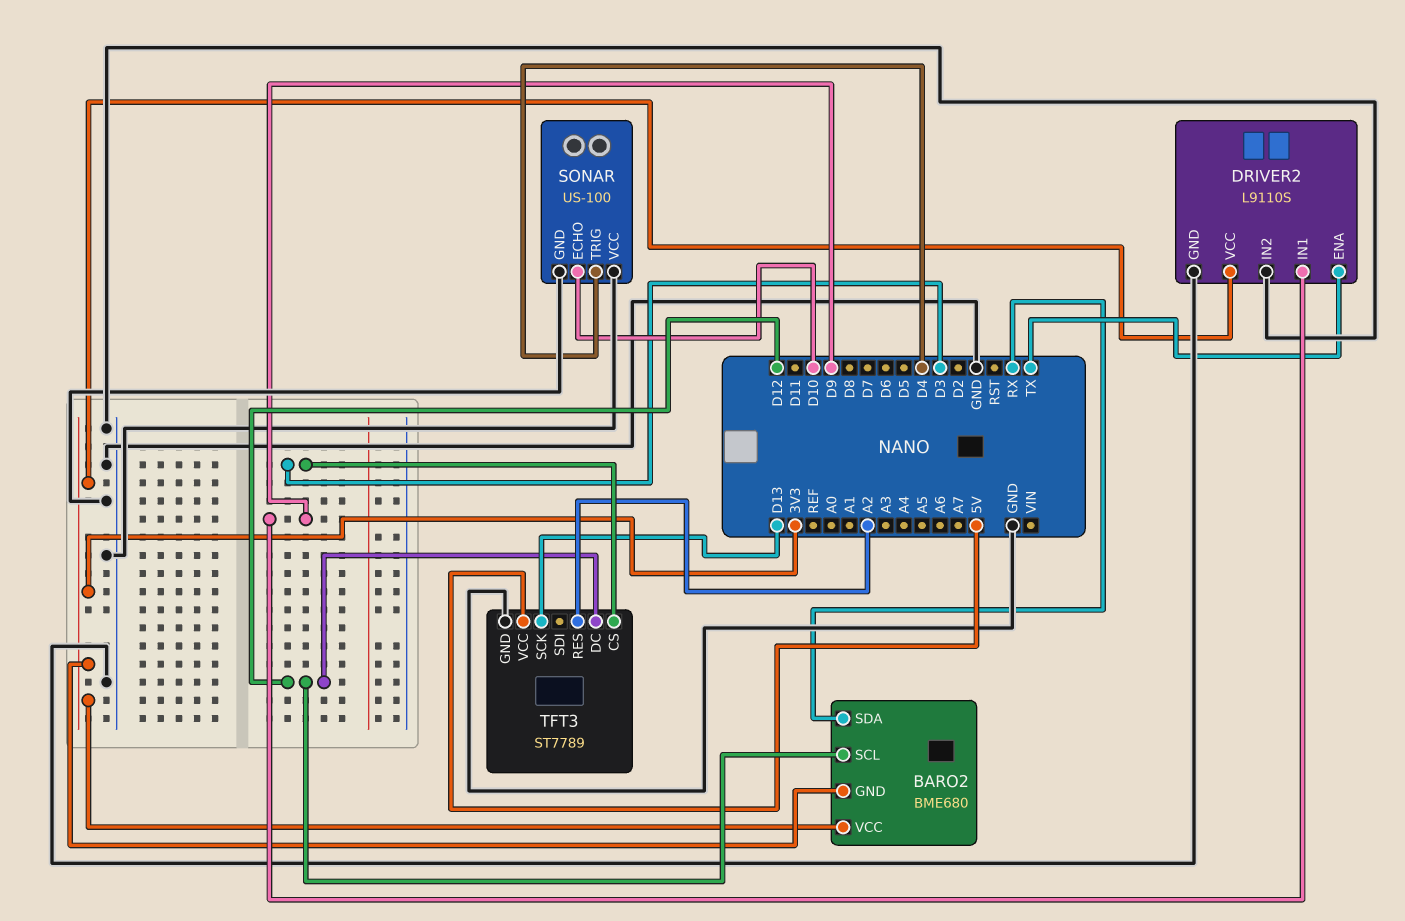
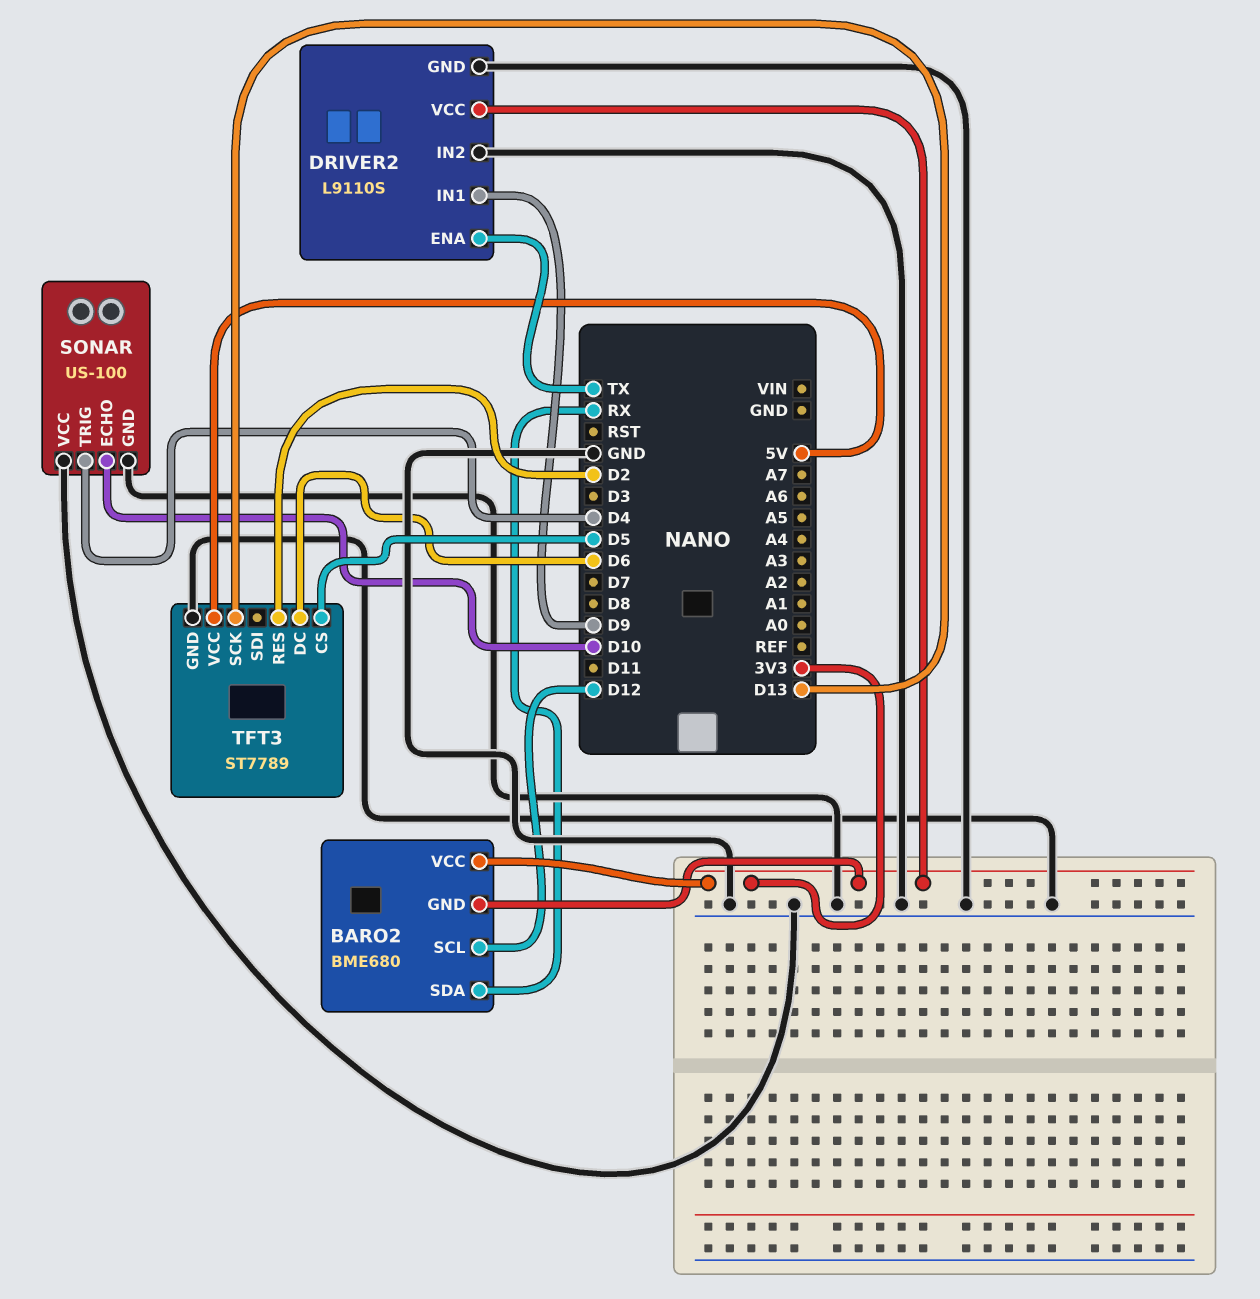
TFT3 pin CS: D3 -> D5
TFT3 pin DC: D12 -> D6
TFT3 pin RES: A2 -> D2

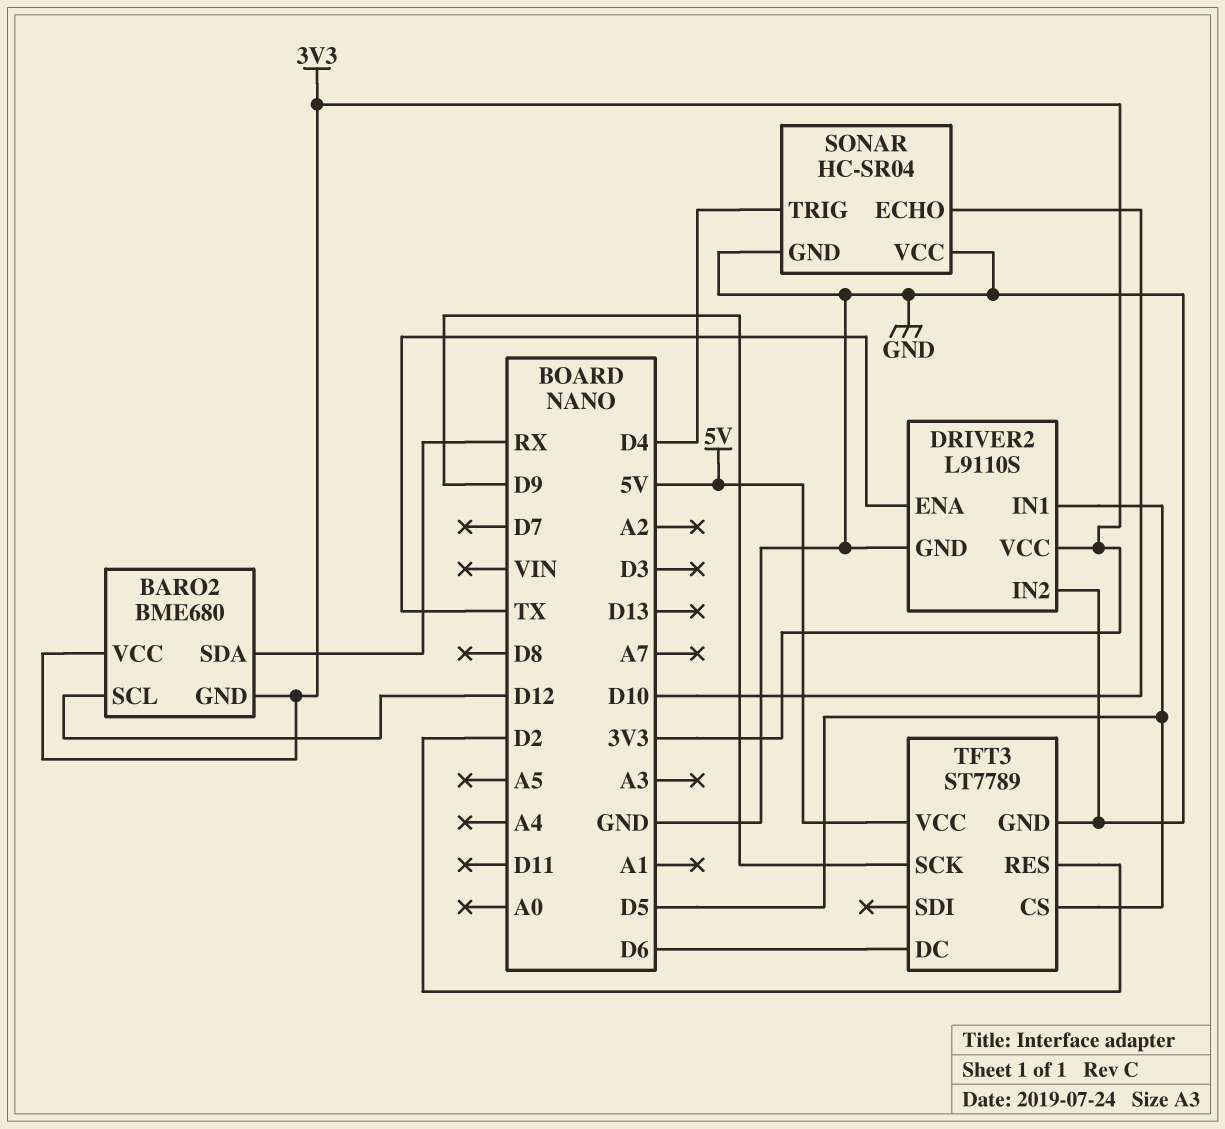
DRIVER2 pin IN1: D9 -> D5
SONAR: US-100 -> HC-SR04
TFT3 pin SCK: D13 -> D9

